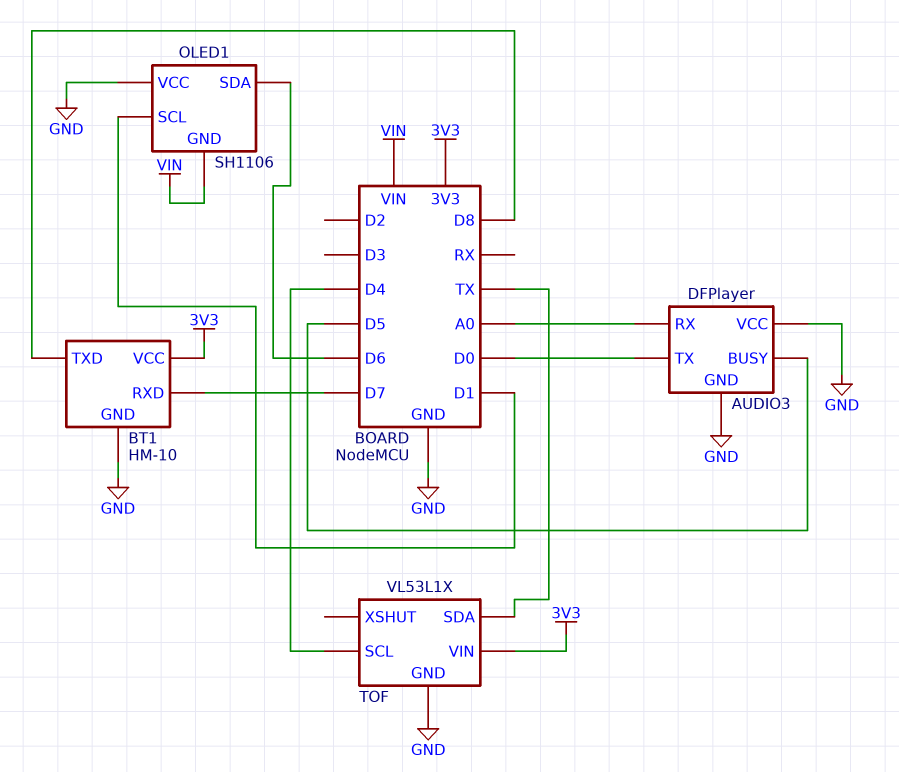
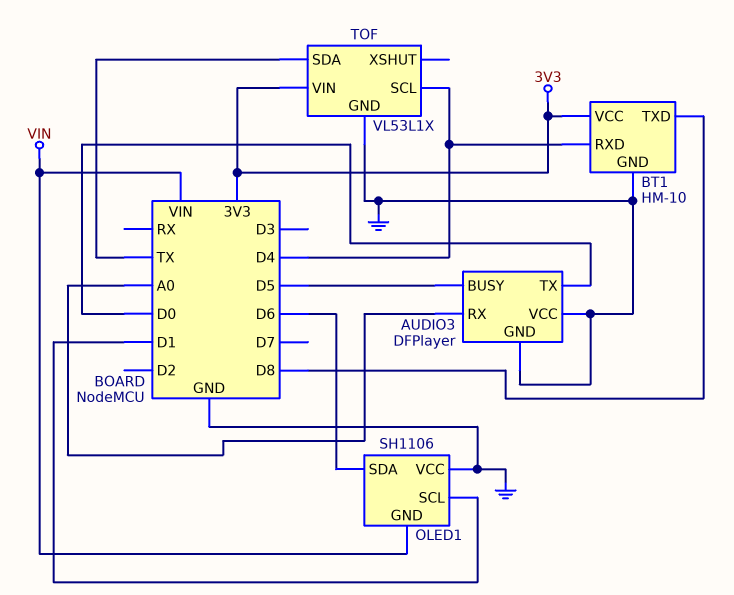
BT1 pin RXD: D7 -> D4

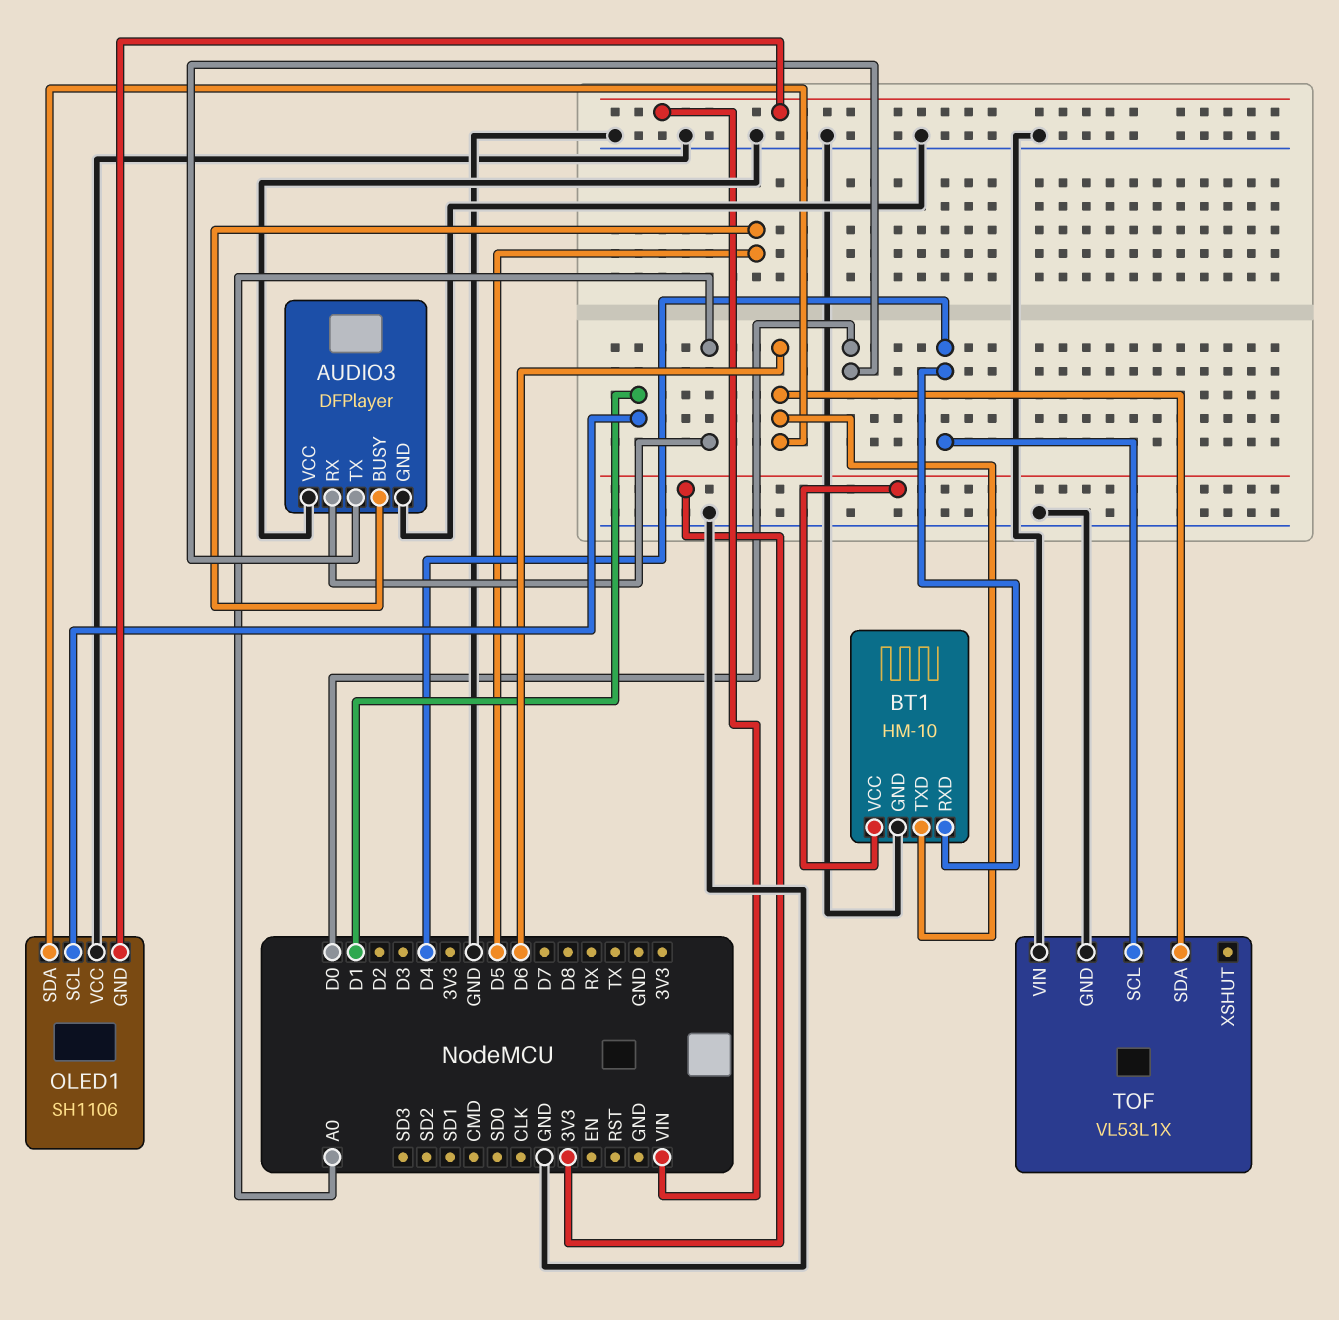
BT1 pin TXD: D8 -> D6
TOF pin SDA: TX -> D6
TOF pin VIN: 3V3 -> GND

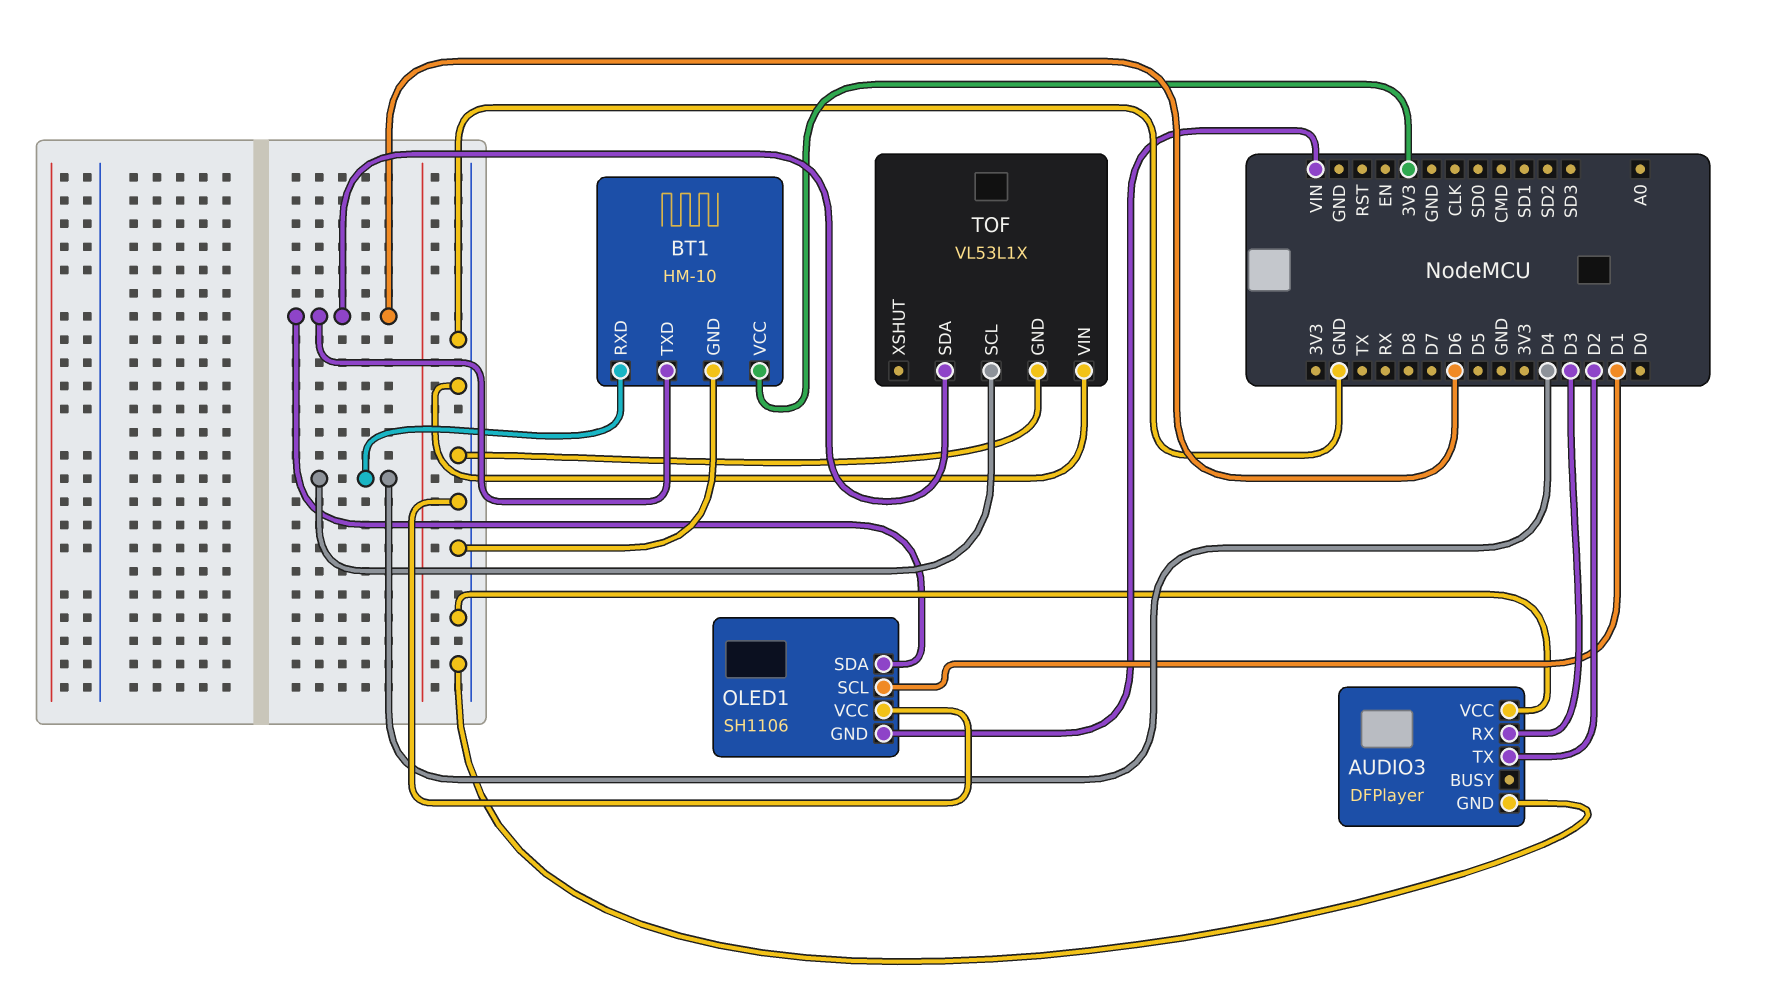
AUDIO3 pin BUSY: D5 -> none
AUDIO3 pin RX: A0 -> D3
AUDIO3 pin TX: D0 -> D2

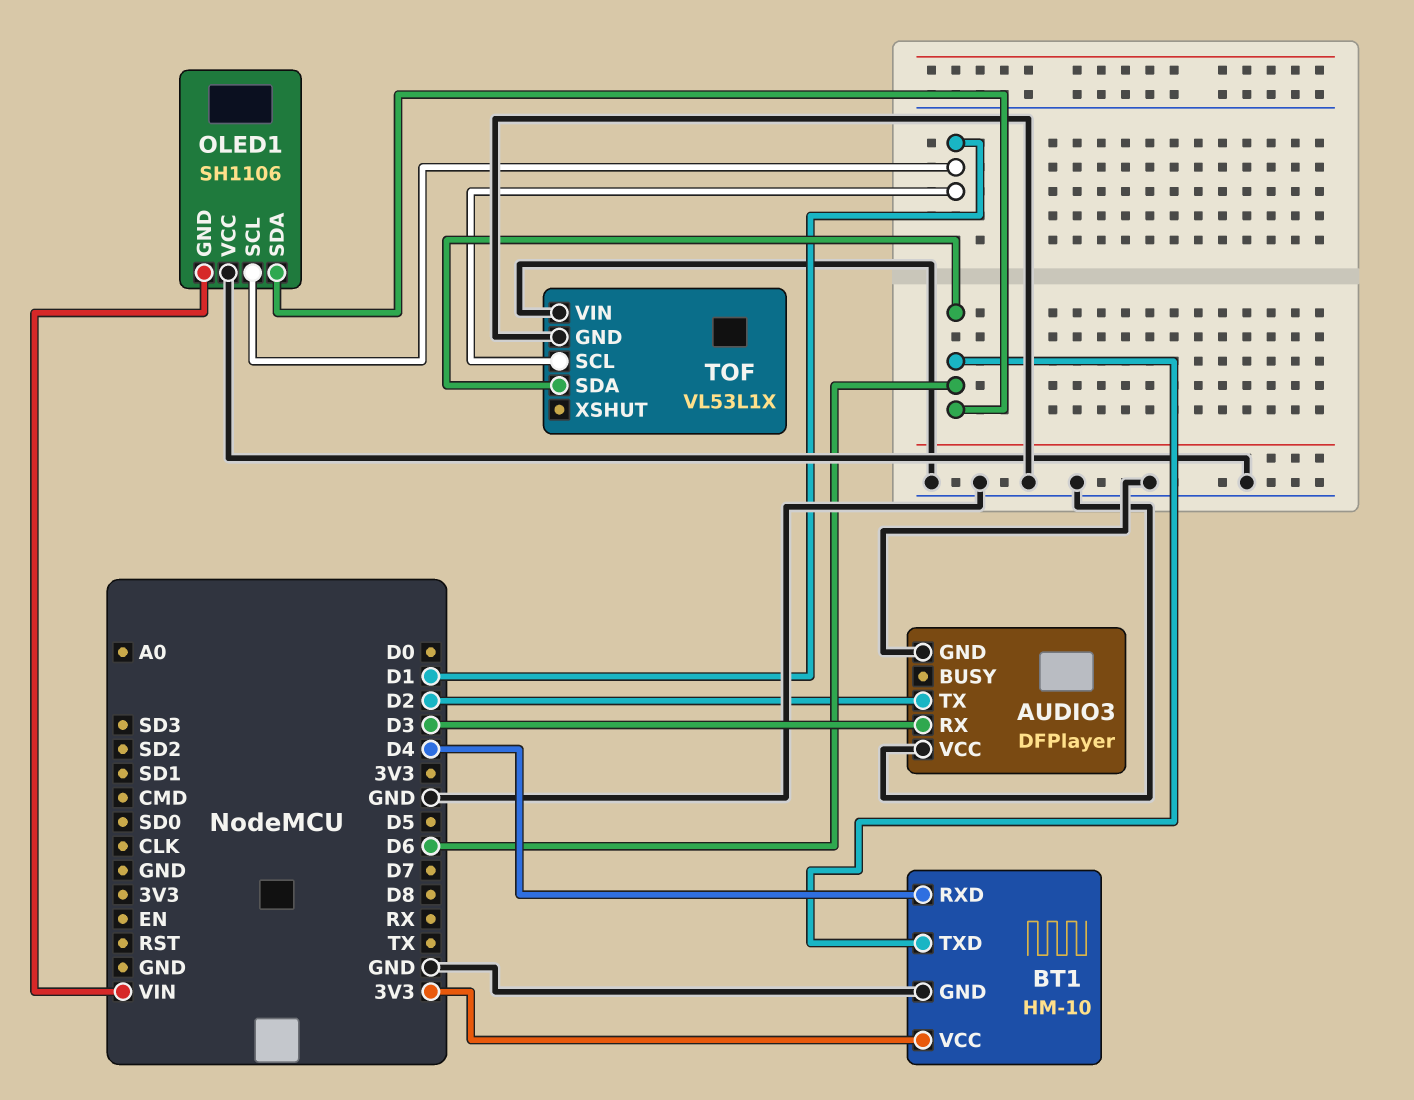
TOF pin SCL: D4 -> D1

